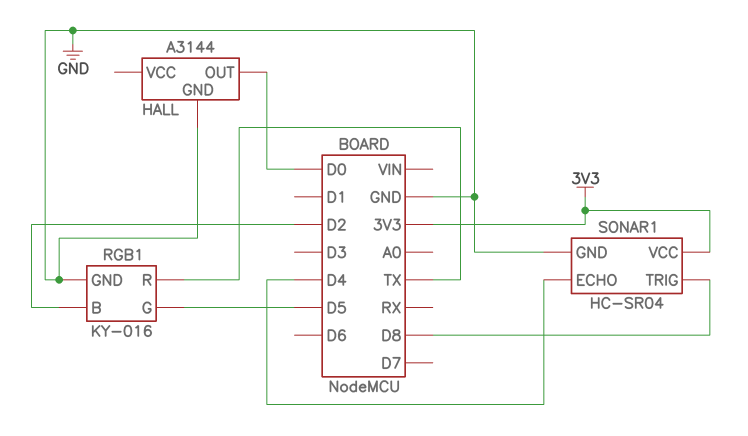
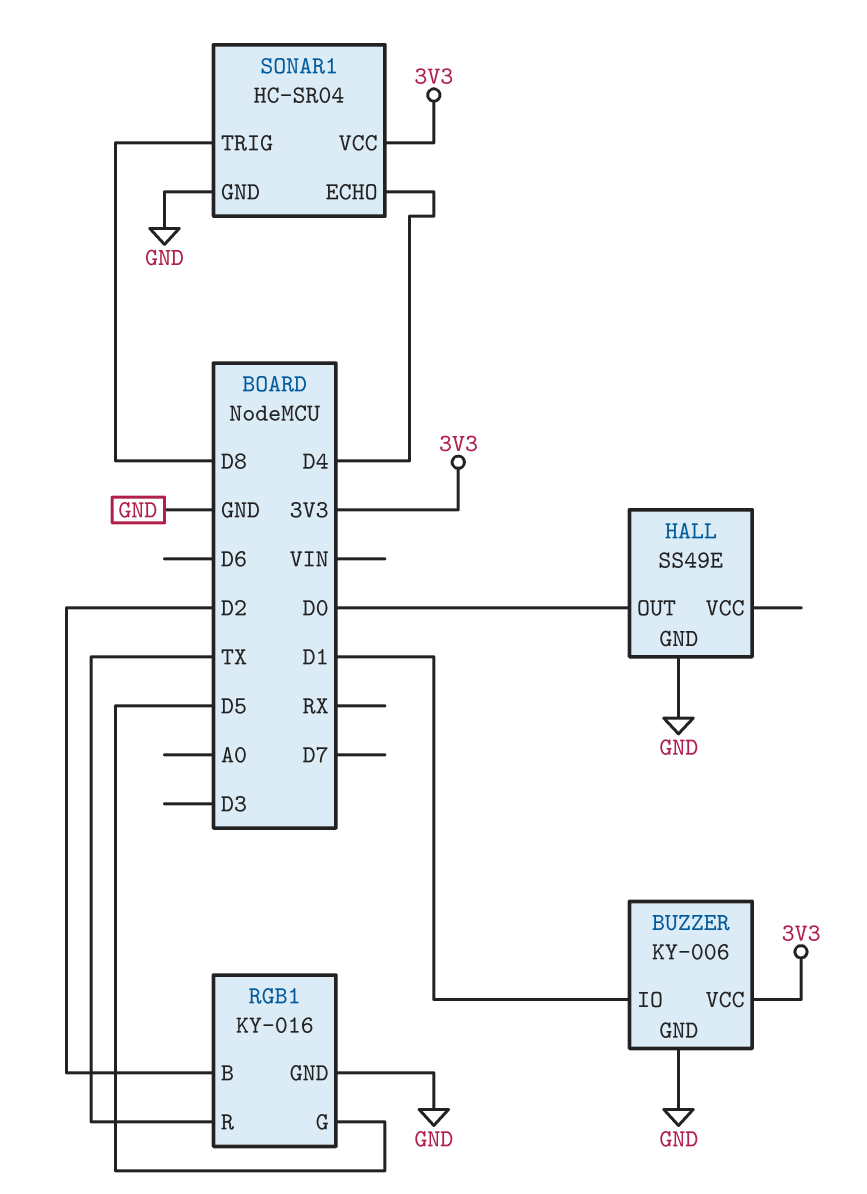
BUZZER: none -> KY-006
BUZZER pin GND: none -> GND
BUZZER pin IO: none -> D1
BUZZER pin VCC: none -> 3V3
HALL: A3144 -> SS49E

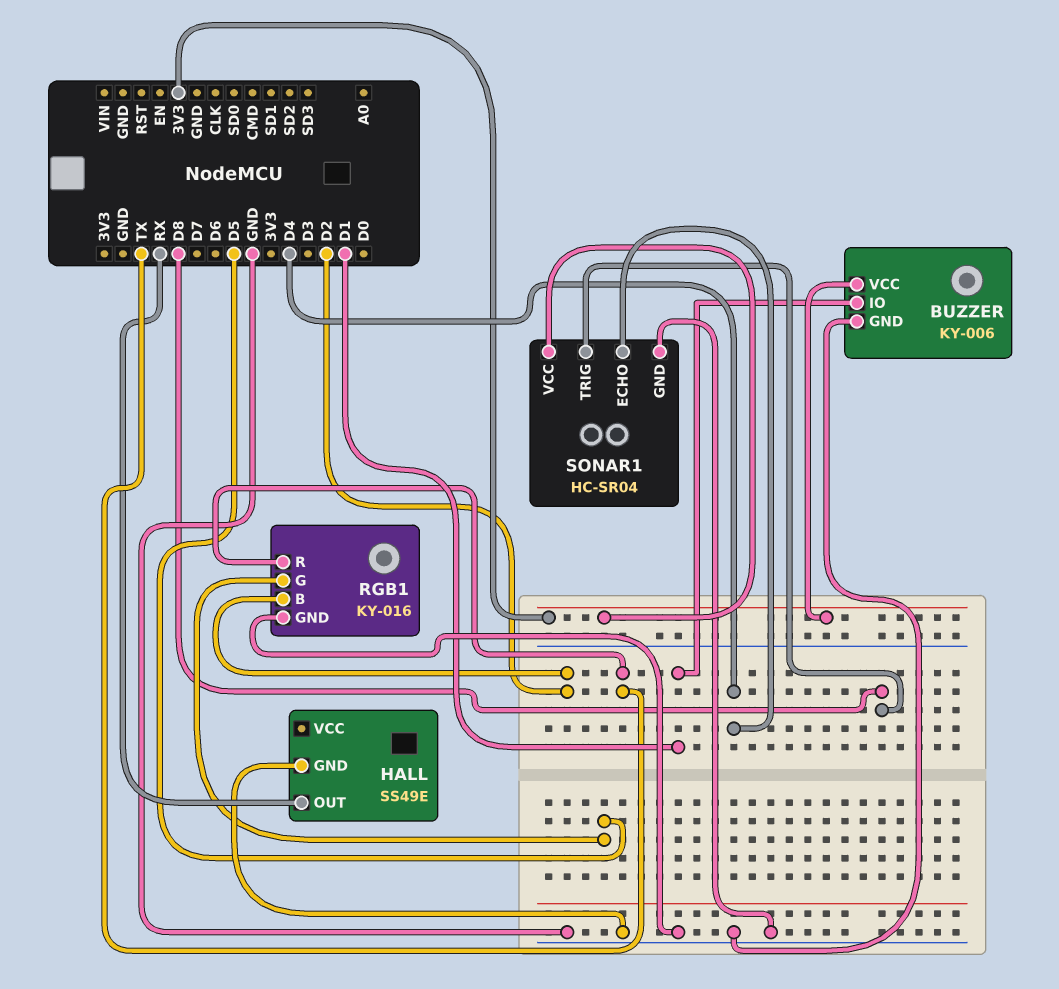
HALL pin OUT: D0 -> RX

